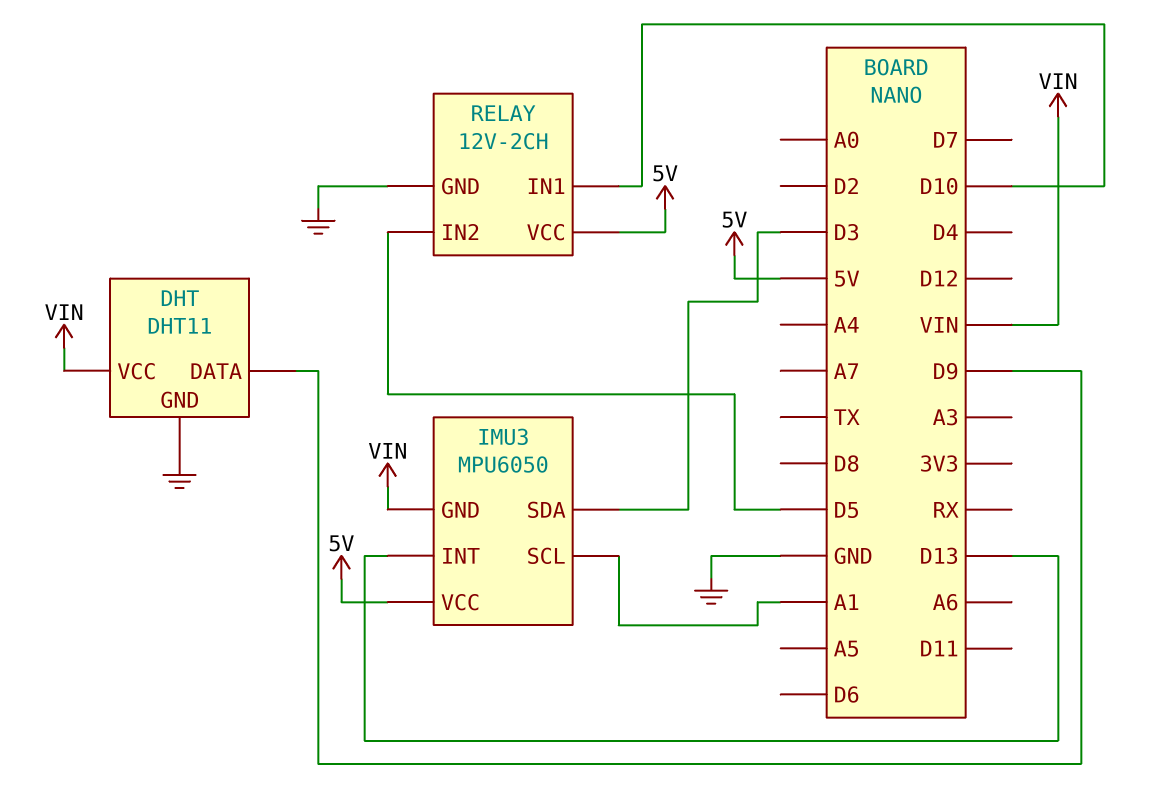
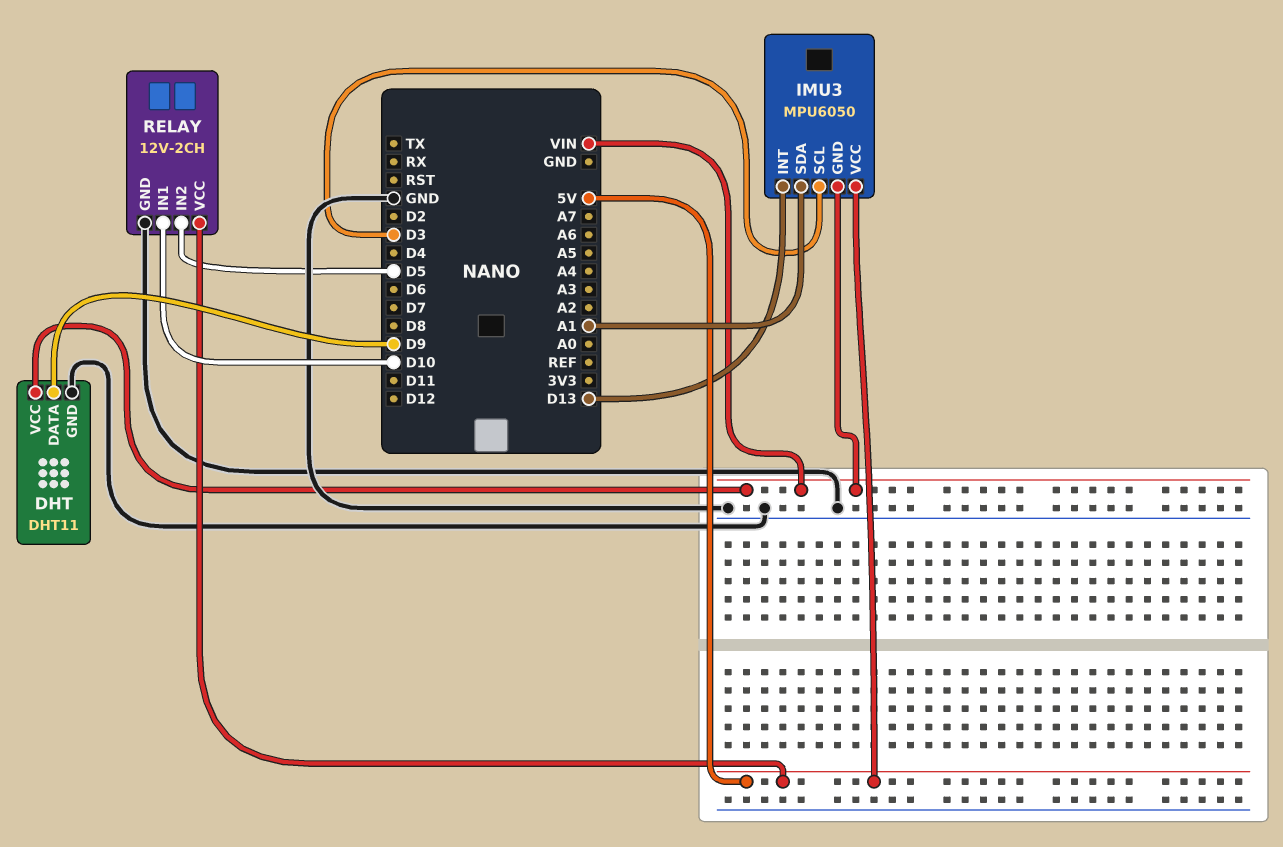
IMU3 pin SCL: A1 -> D3
IMU3 pin SDA: D3 -> A1

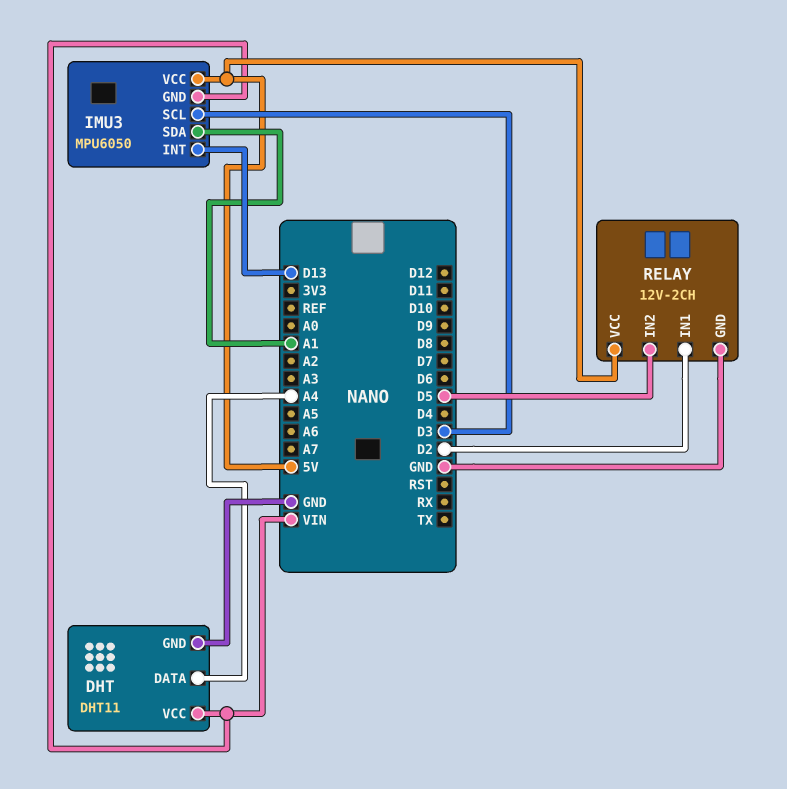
DHT pin DATA: D9 -> A4
RELAY pin IN1: D10 -> D2

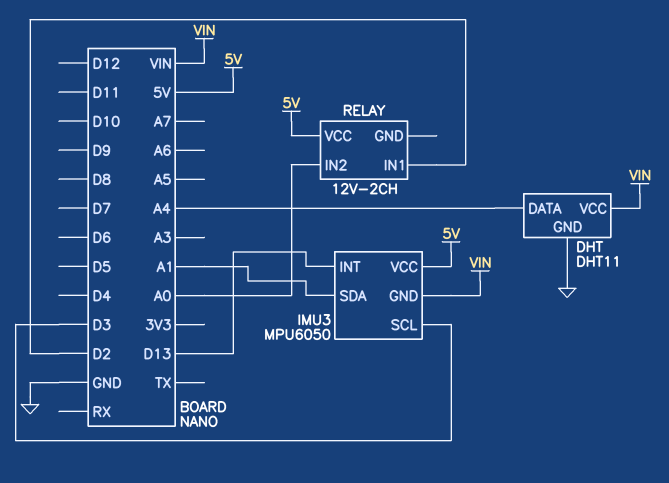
RELAY pin GND: GND -> none
RELAY pin IN2: D5 -> A0

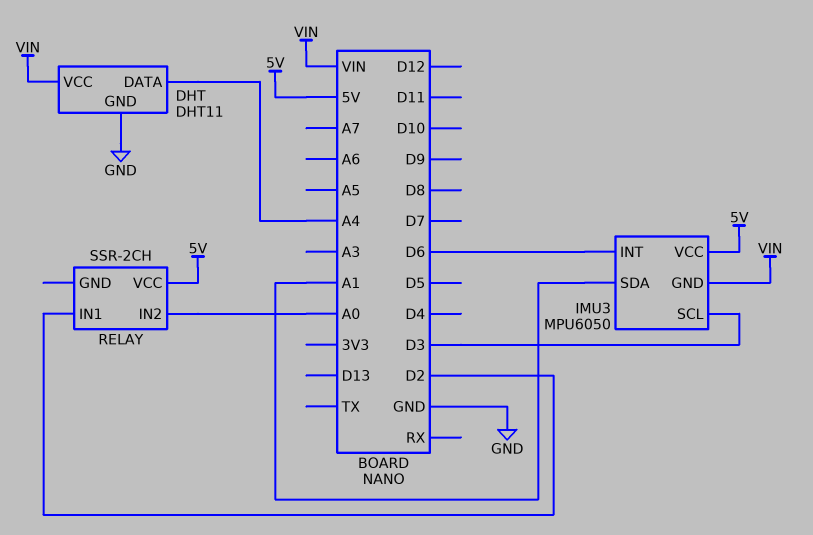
IMU3 pin INT: D13 -> D6
RELAY: 12V-2CH -> SSR-2CH

